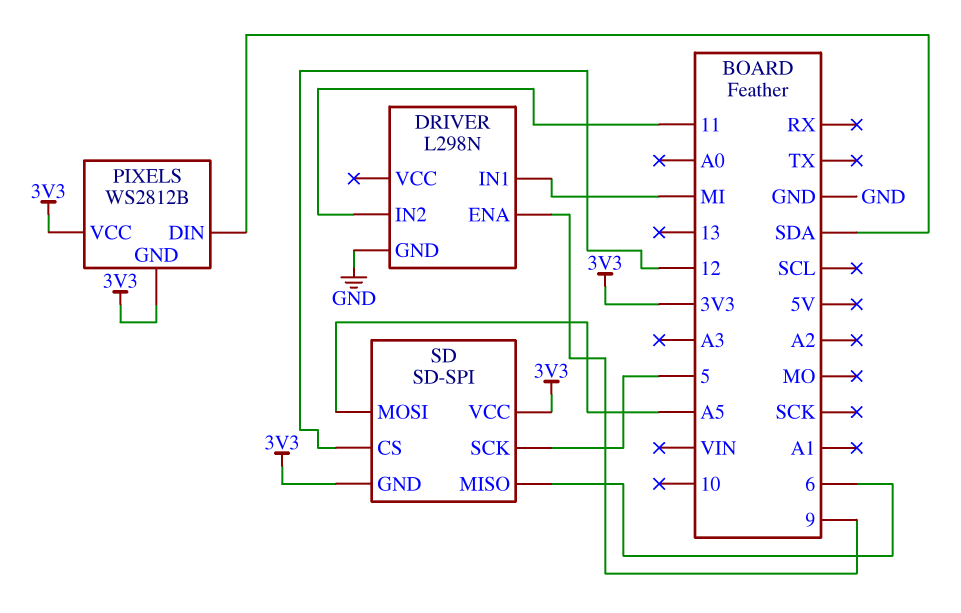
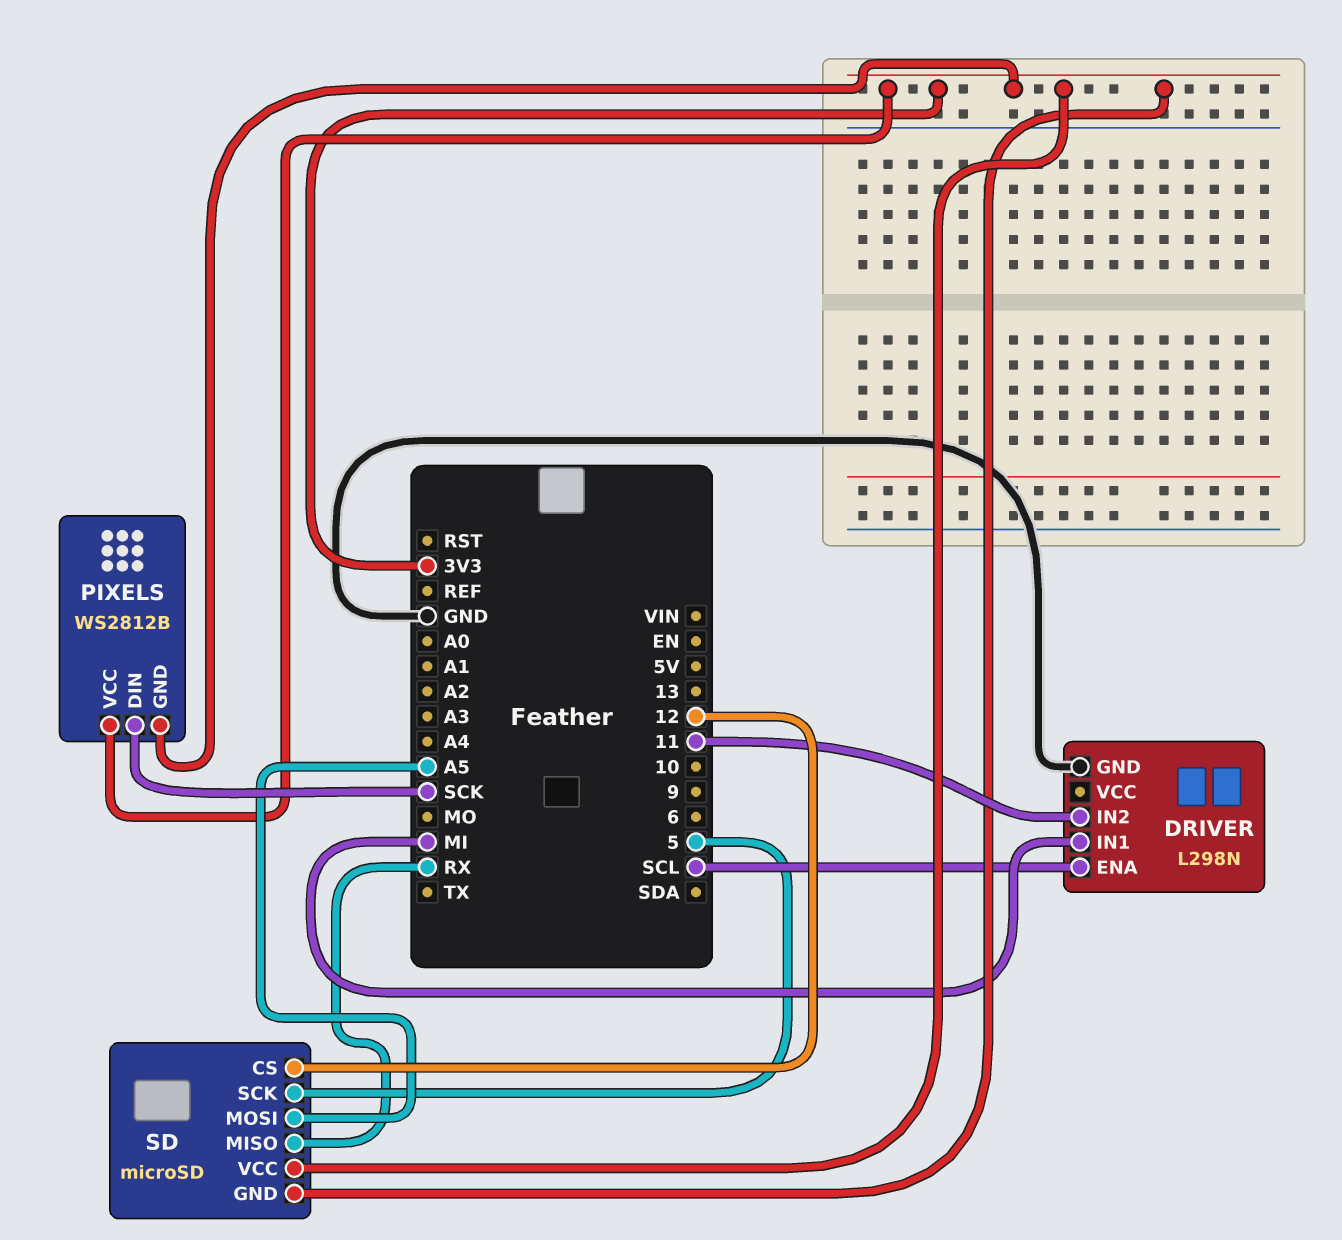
DRIVER pin ENA: 9 -> SCL
PIXELS pin DIN: SDA -> SCK
SD: SD-SPI -> microSD
SD pin MISO: 6 -> RX

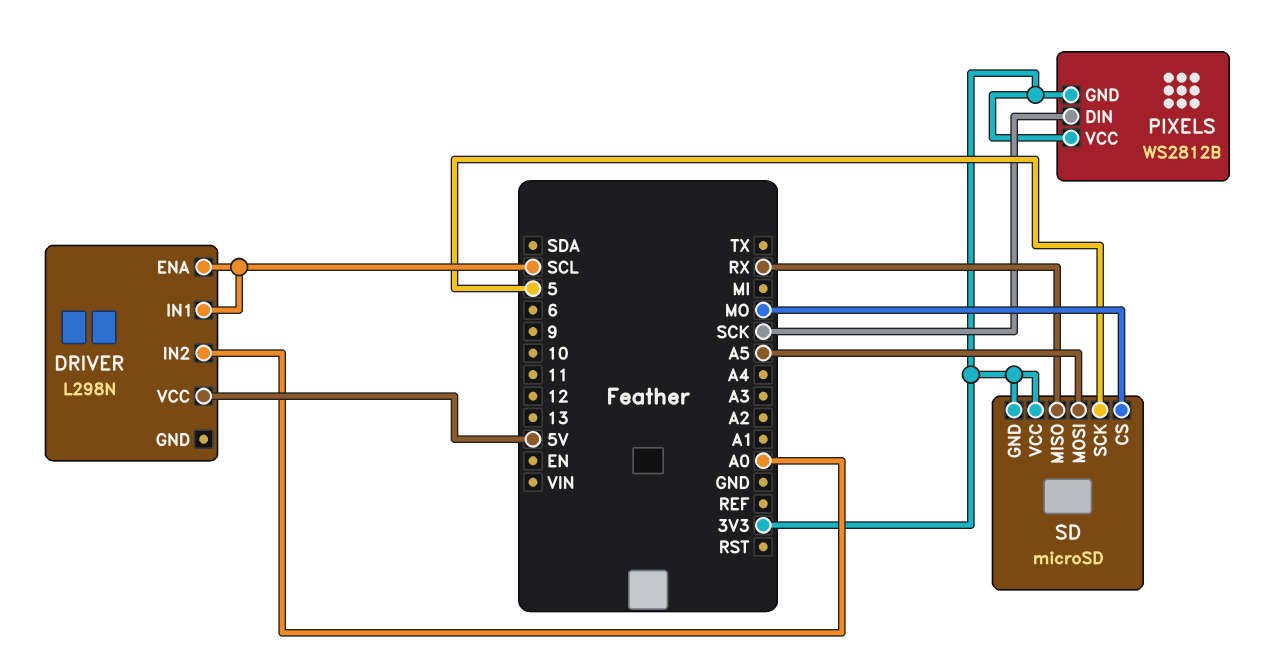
DRIVER pin GND: GND -> none
DRIVER pin IN1: MI -> SCL
DRIVER pin IN2: 11 -> A0
DRIVER pin VCC: none -> 5V
SD pin CS: 12 -> MO

